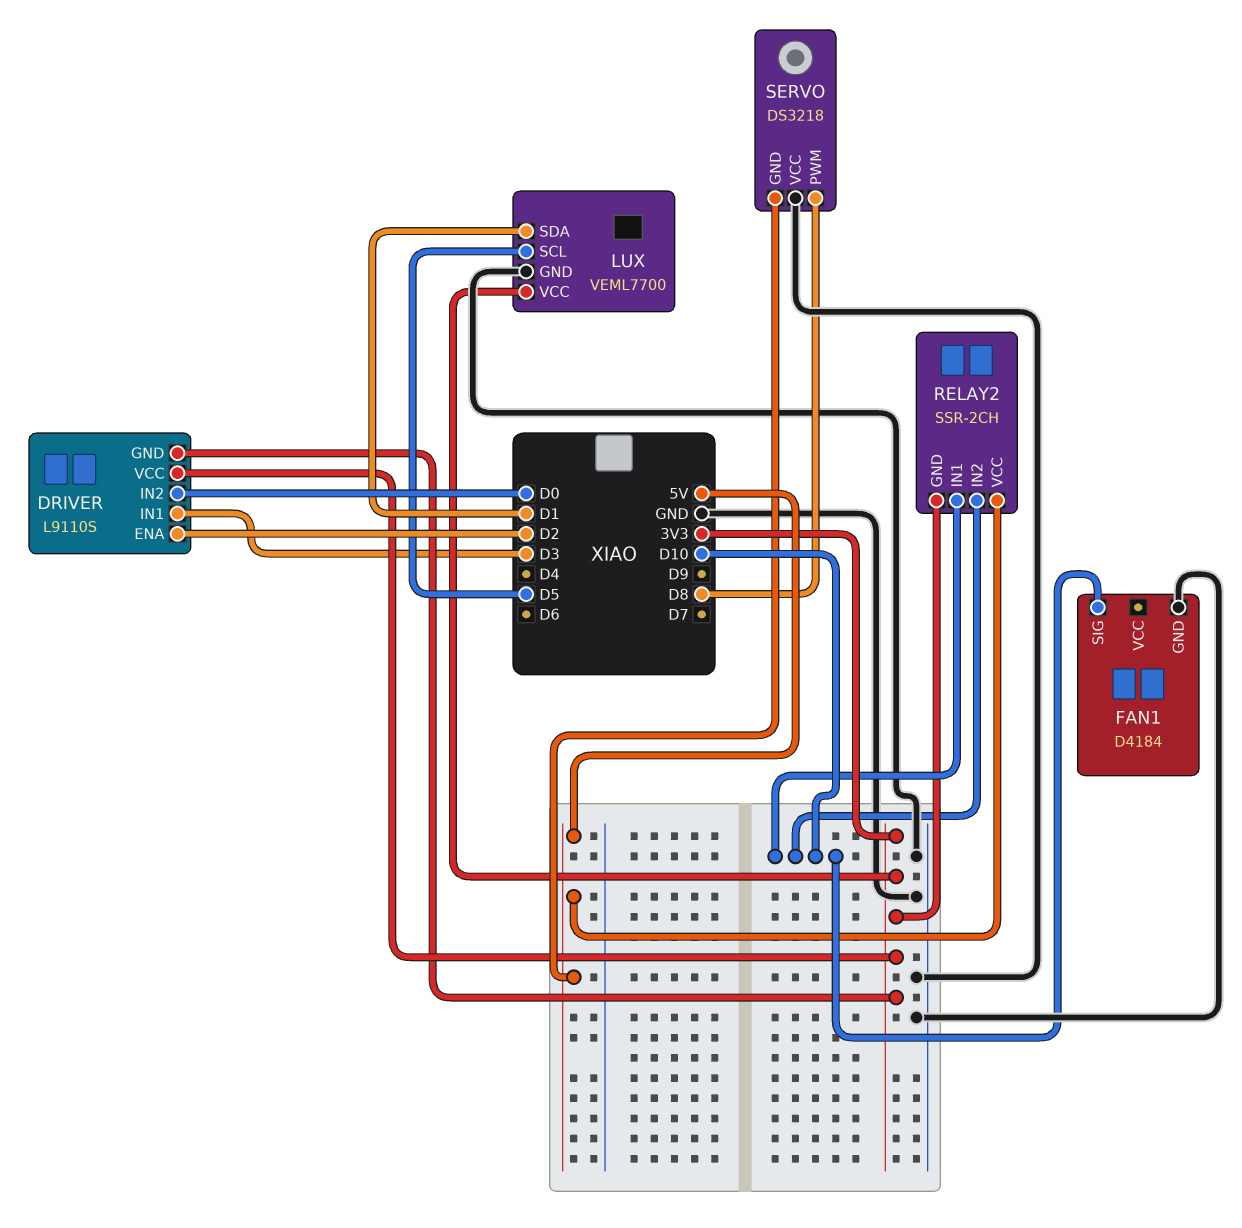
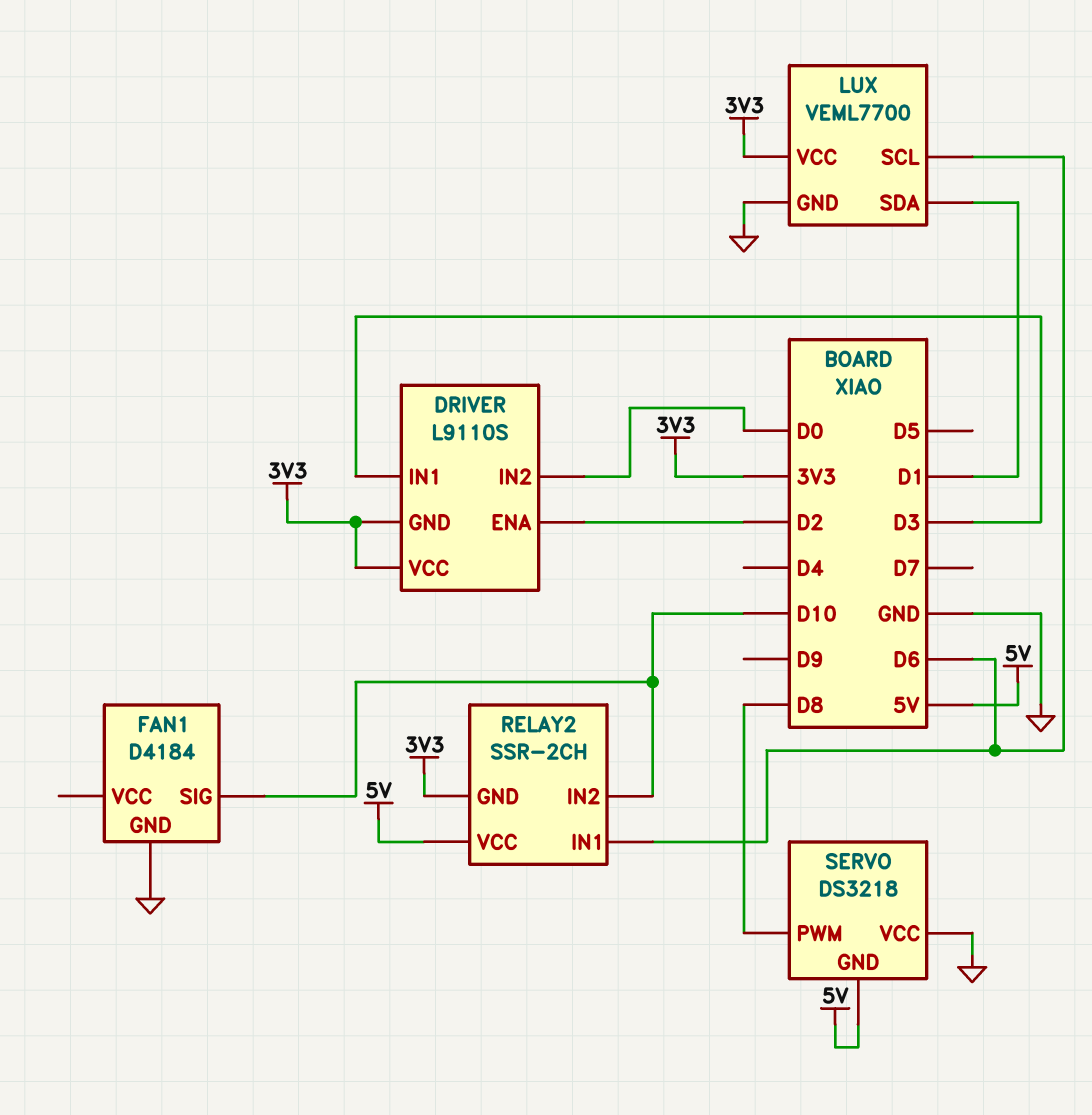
LUX pin SCL: D5 -> D6
RELAY2 pin IN1: D10 -> D6

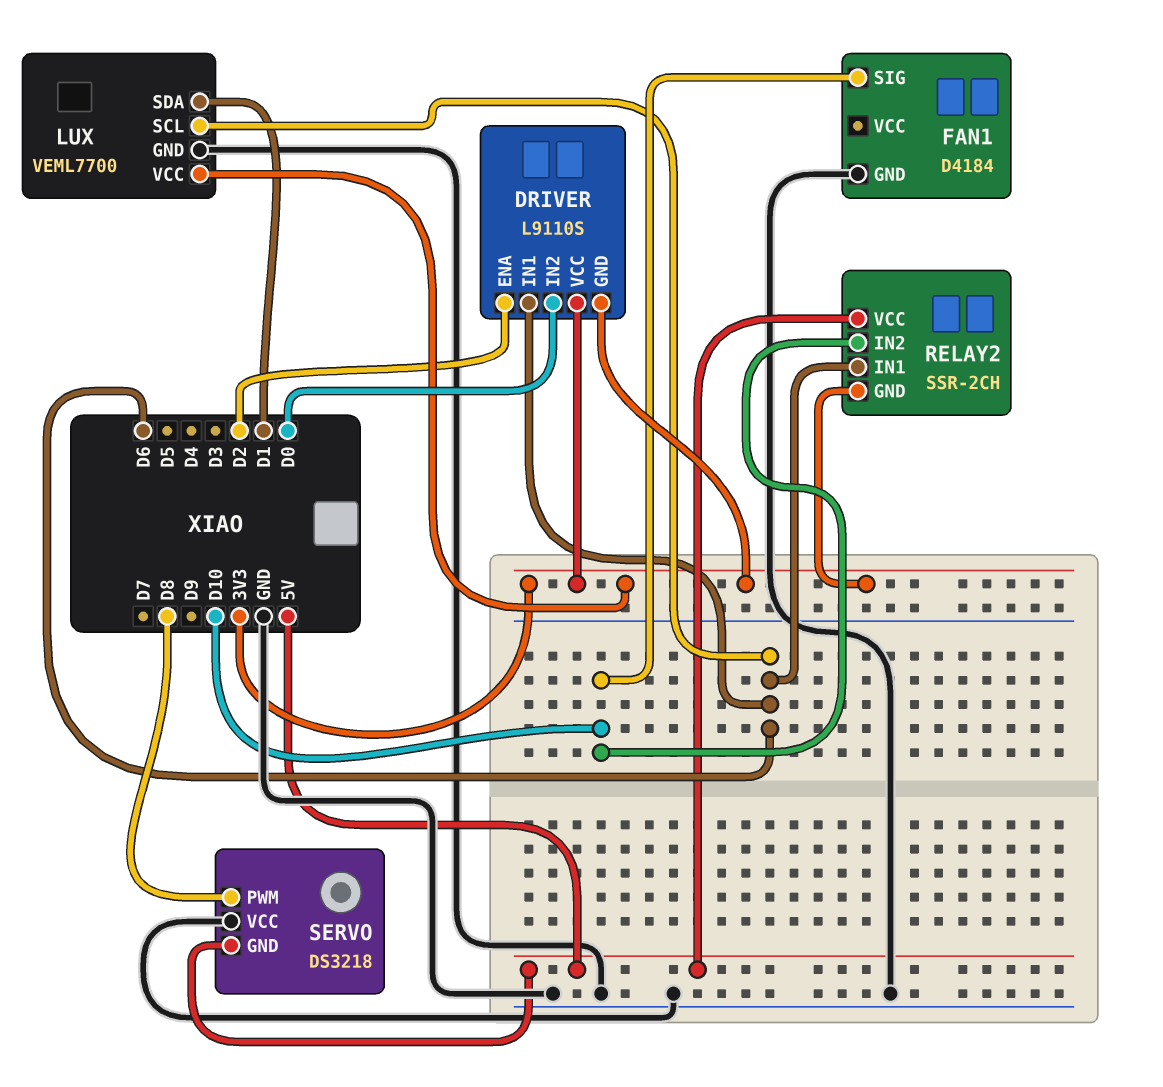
DRIVER pin IN1: D3 -> D6

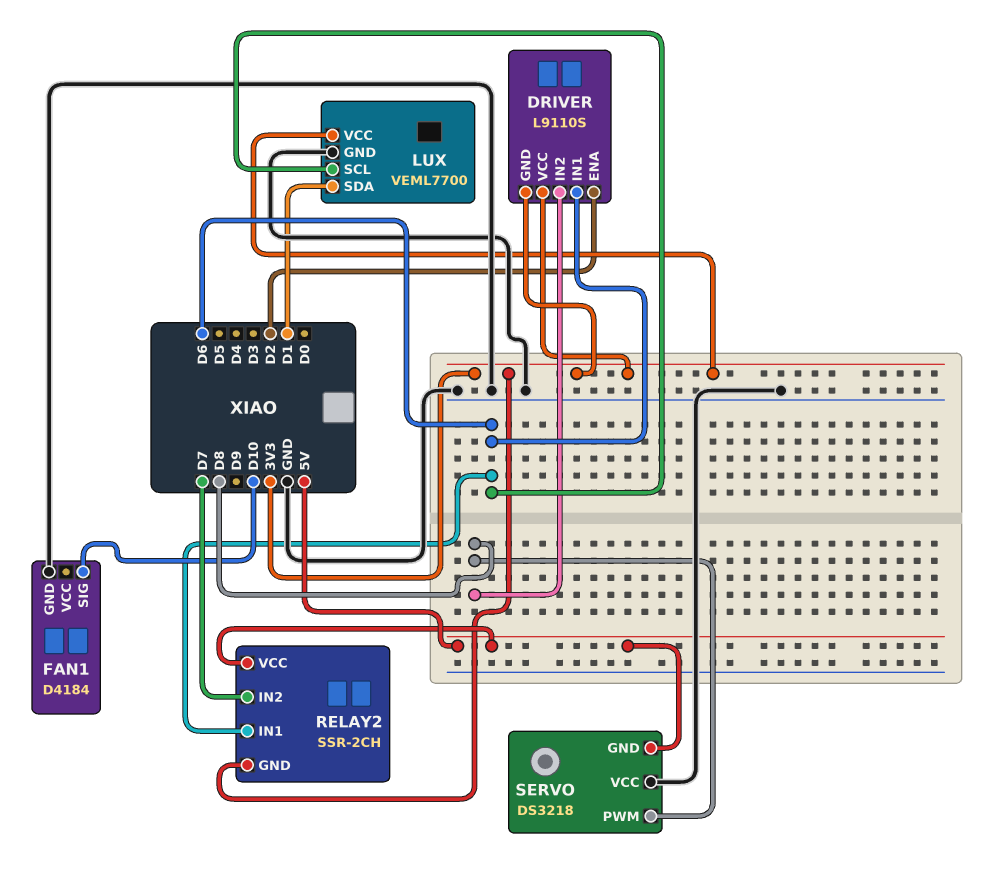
DRIVER pin IN2: D0 -> D8
RELAY2 pin IN2: D10 -> D7

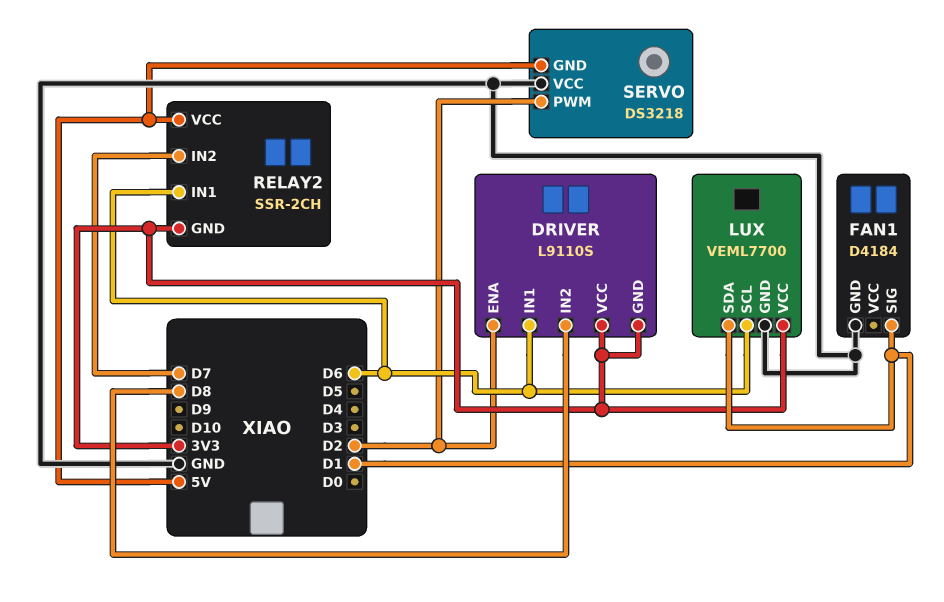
FAN1 pin SIG: D10 -> D1
SERVO pin PWM: D8 -> D2

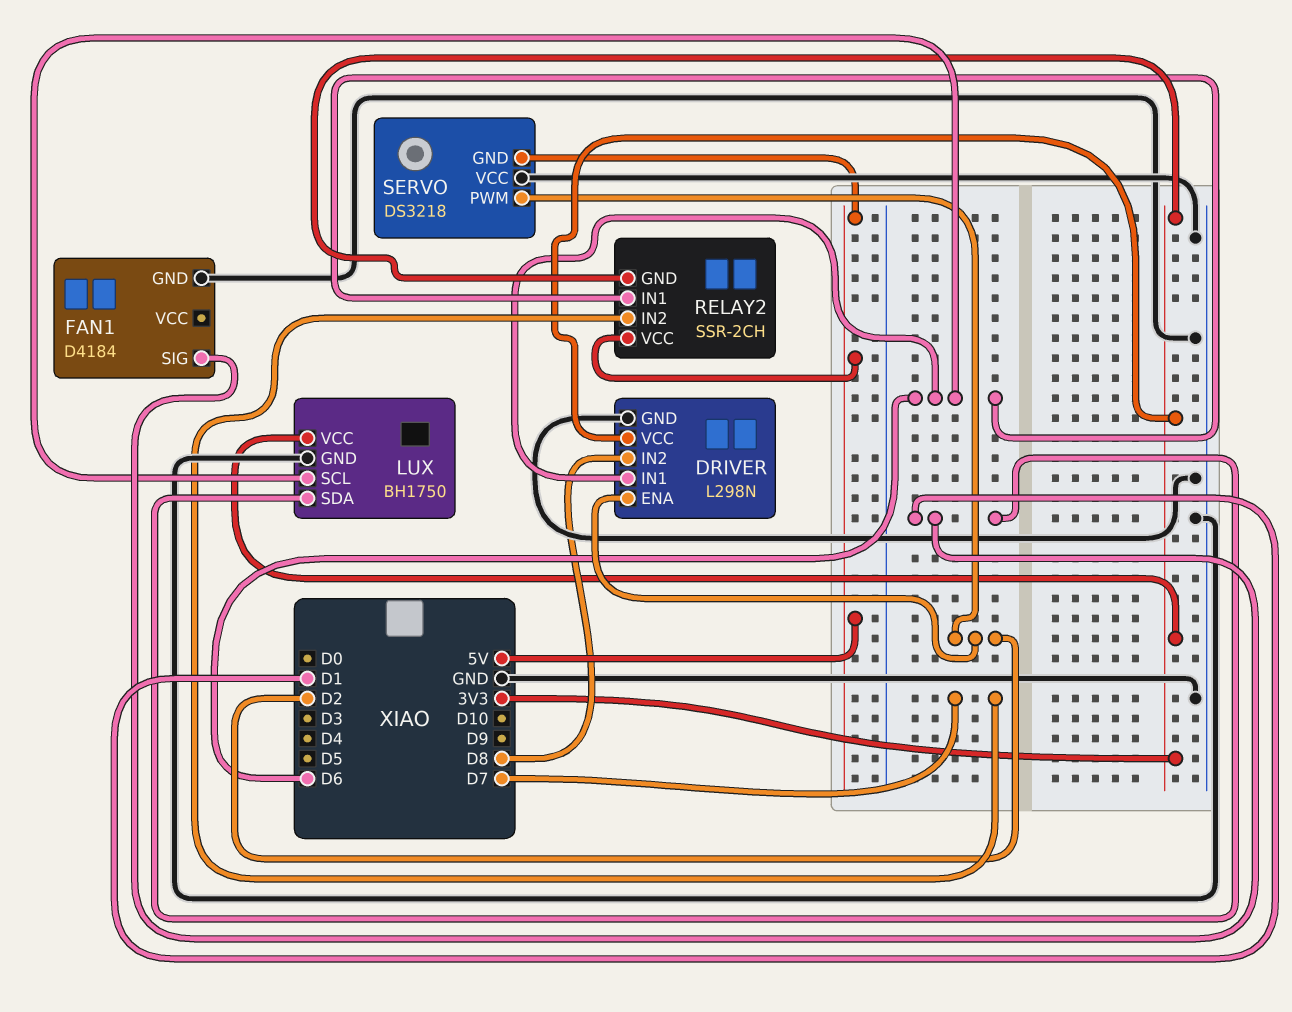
DRIVER: L9110S -> L298N
DRIVER pin GND: 3V3 -> GND
LUX: VEML7700 -> BH1750

